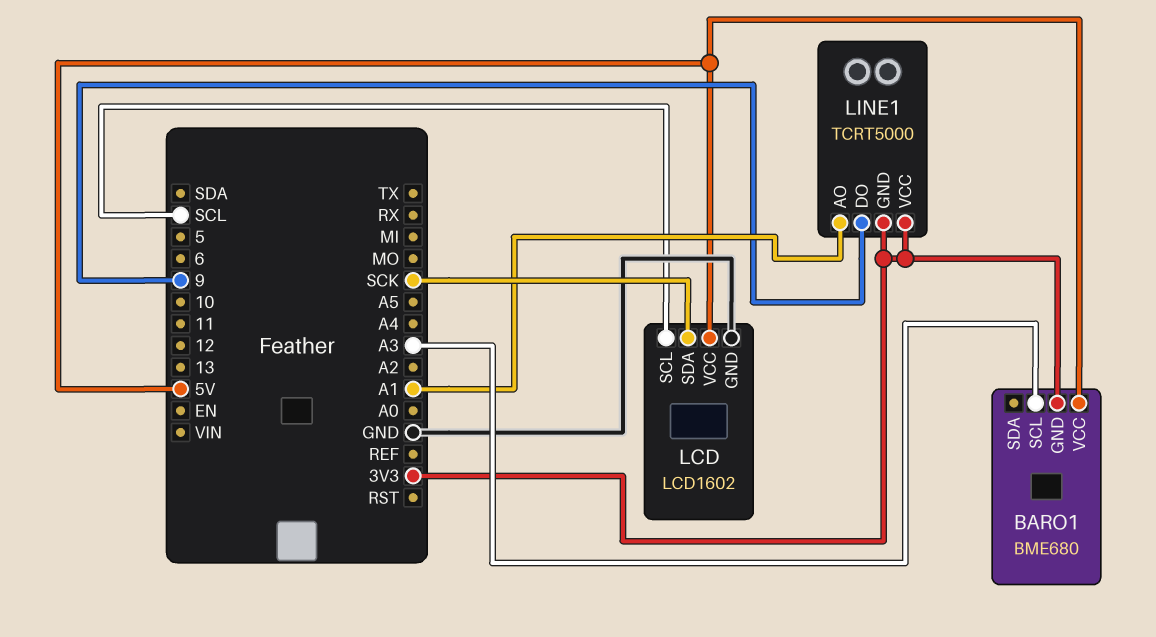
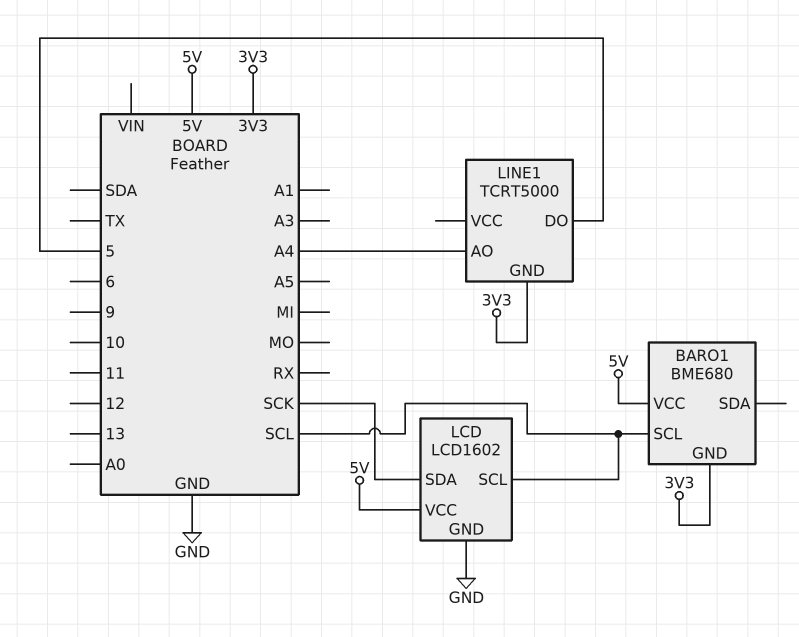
BARO1 pin SCL: A3 -> SCL
LINE1 pin AO: A1 -> A4
LINE1 pin DO: 9 -> 5
LINE1 pin VCC: 3V3 -> none

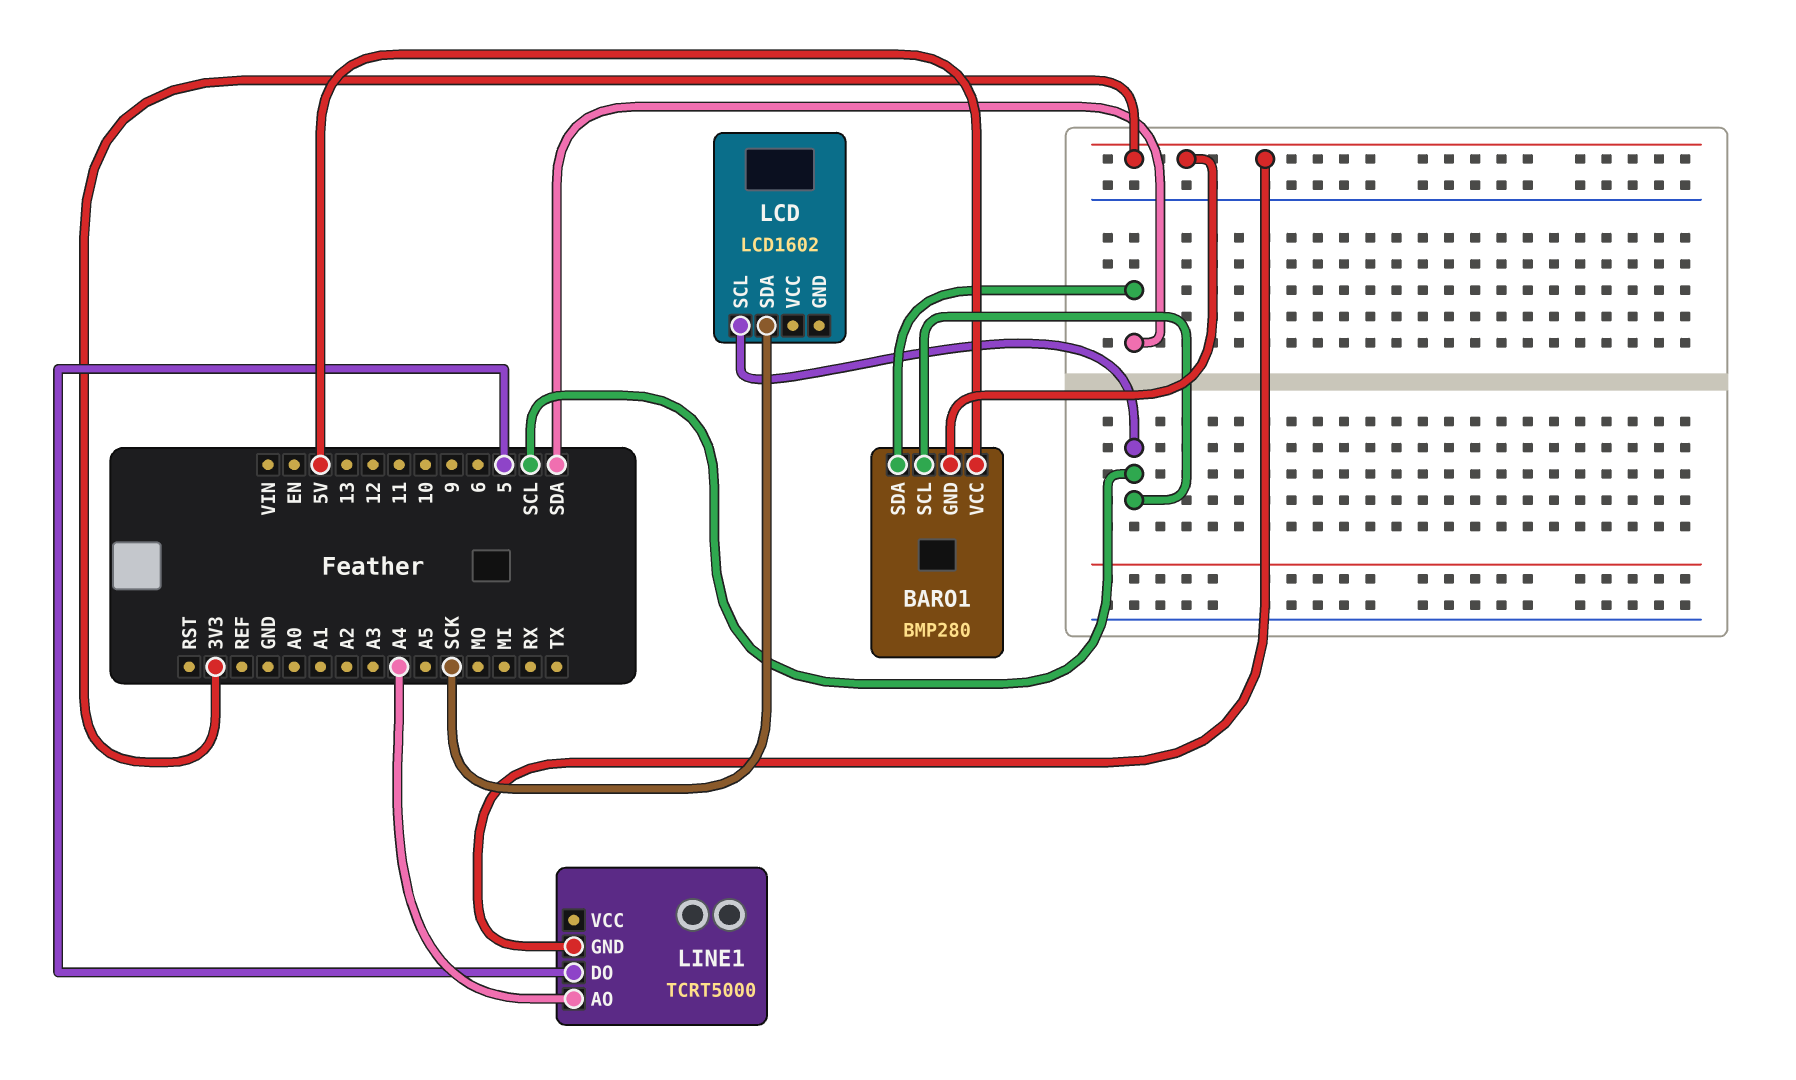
BARO1: BME680 -> BMP280
BARO1 pin SDA: none -> SDA
LCD pin GND: GND -> none
LCD pin VCC: 5V -> none

